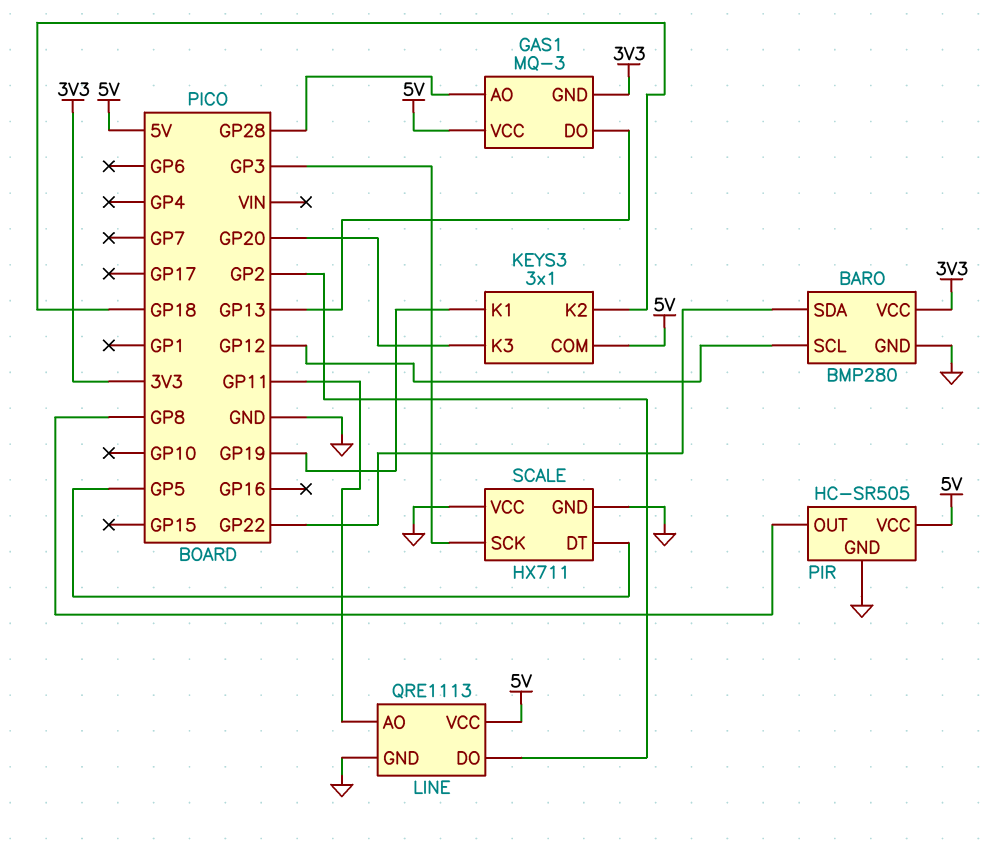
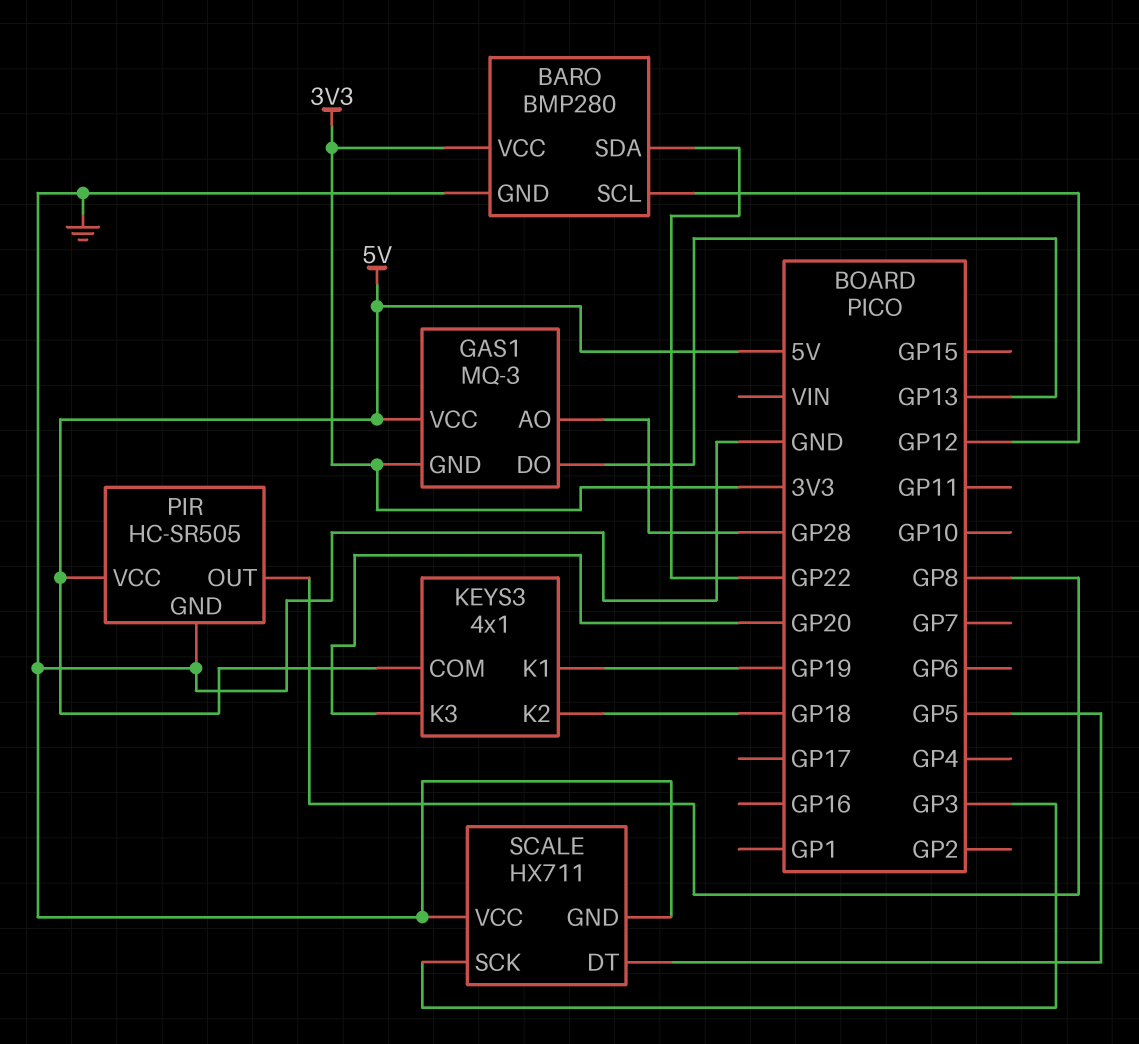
KEYS3: 3x1 -> 4x1
LINE: QRE1113 -> none
LINE pin AO: GP11 -> none
LINE pin DO: GP2 -> none
LINE pin GND: GND -> none
LINE pin VCC: 5V -> none

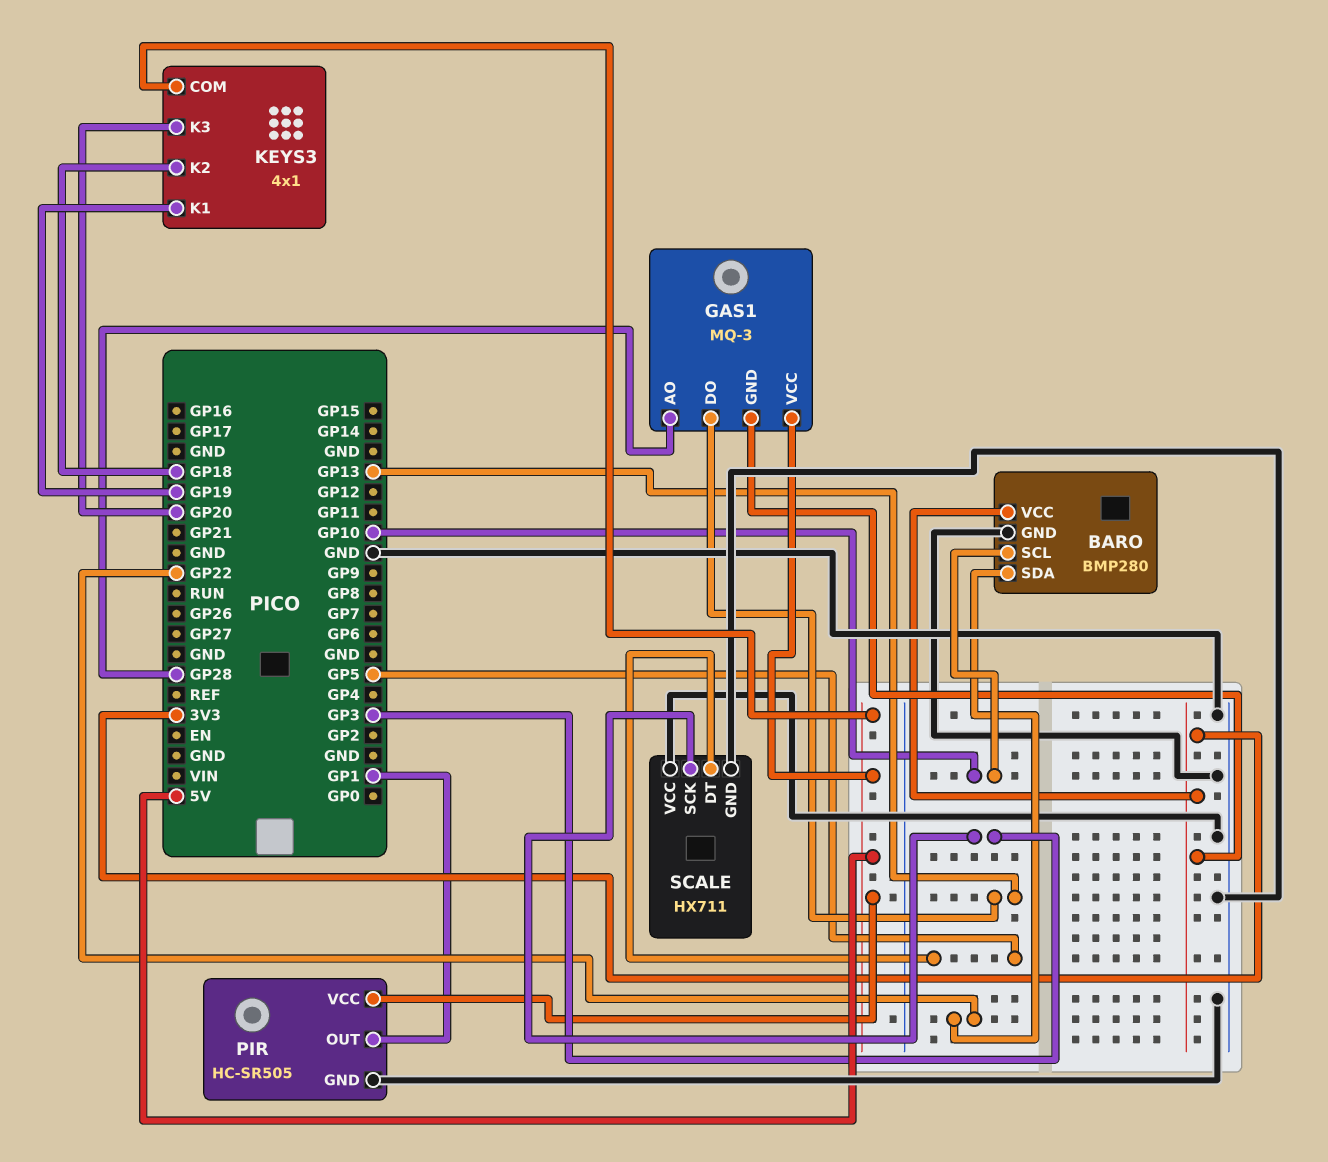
BARO pin SCL: GP12 -> GP10
PIR pin OUT: GP8 -> GP1

